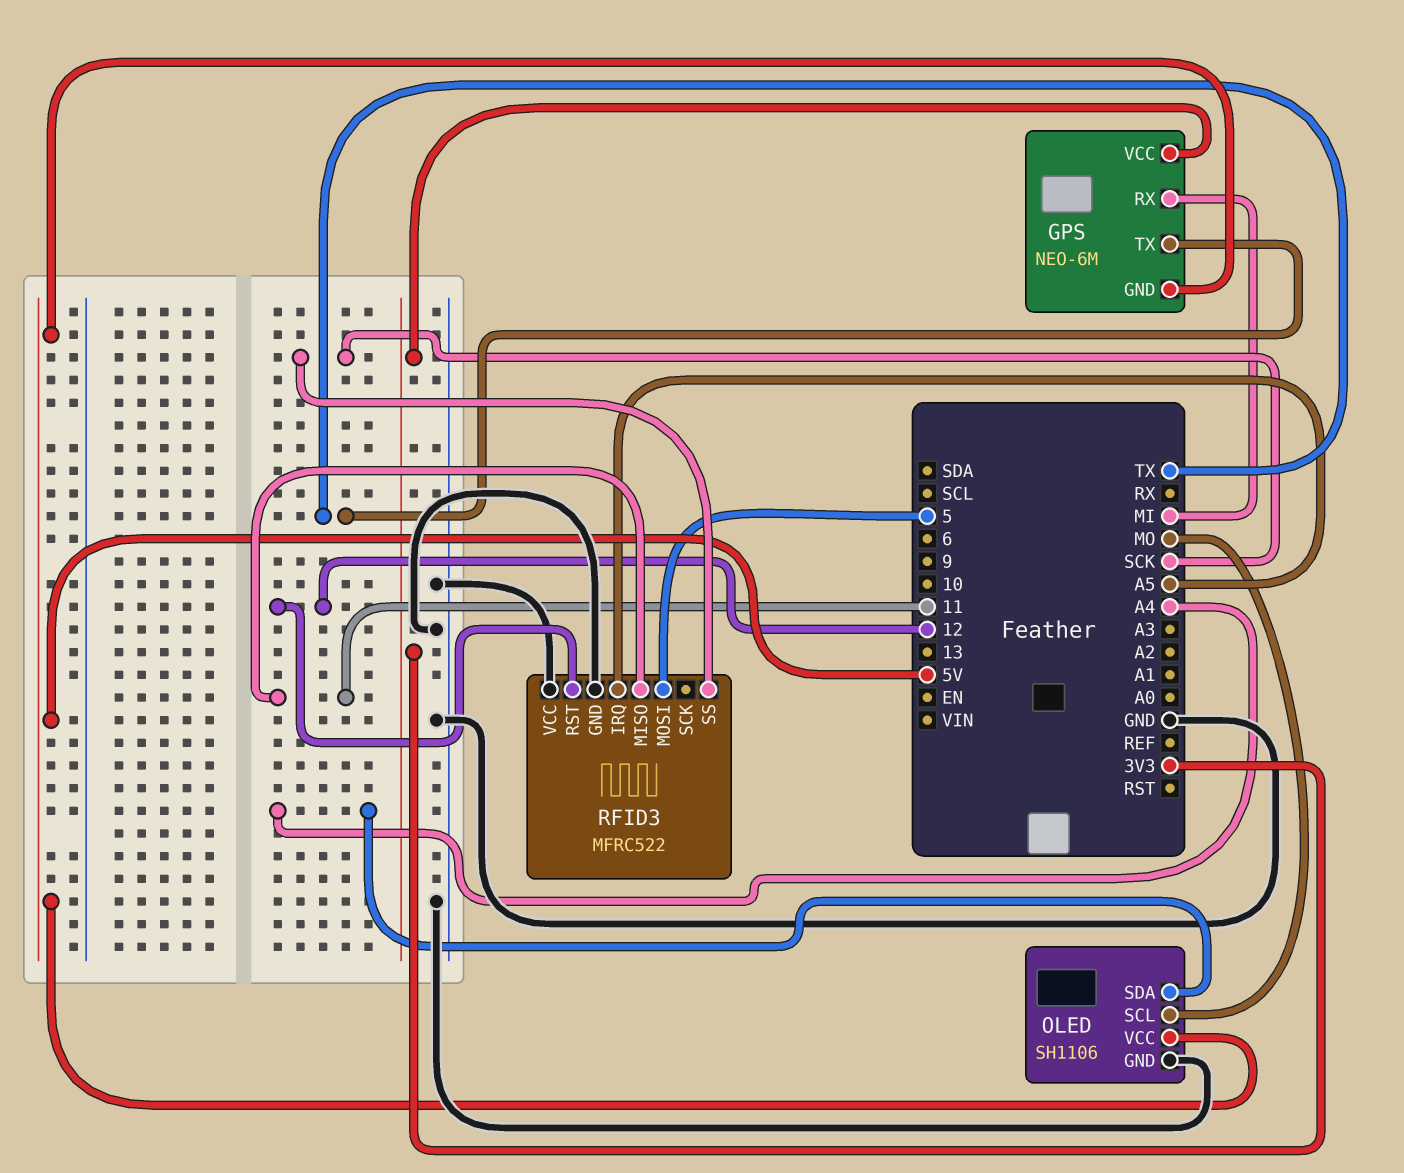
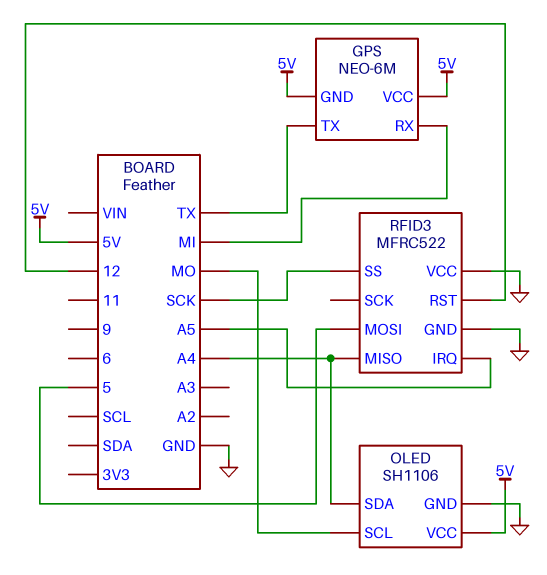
GPS pin VCC: 3V3 -> 5V
RFID3 pin MISO: 11 -> A4

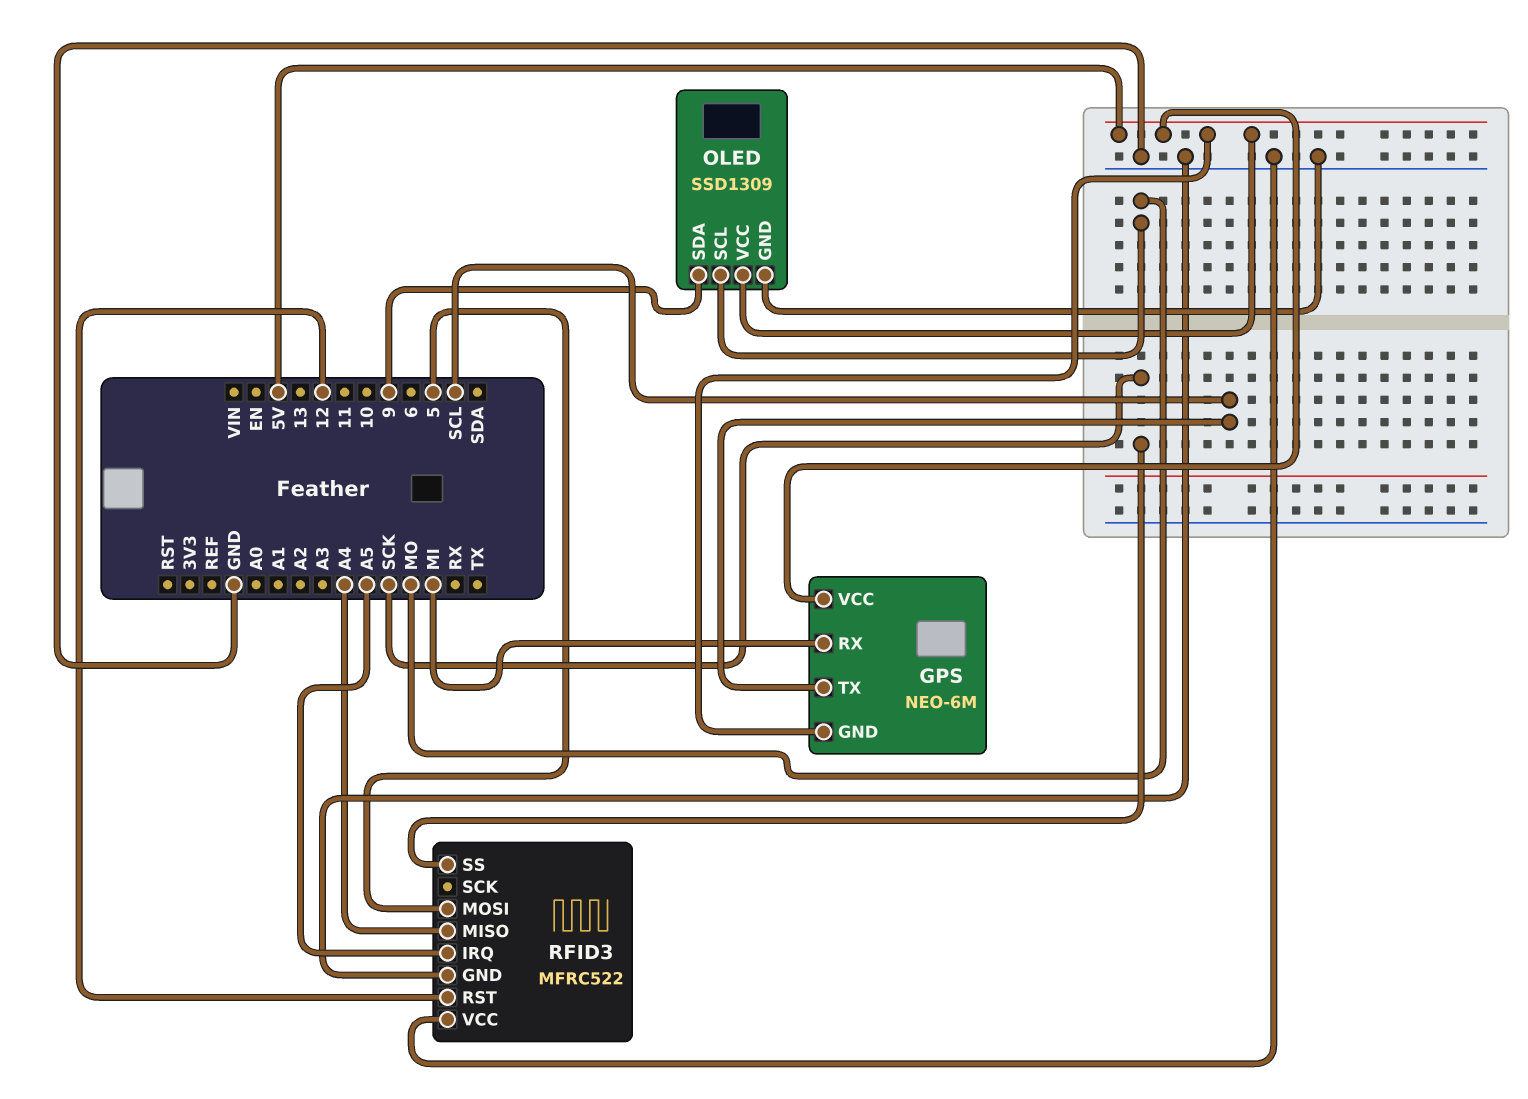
GPS pin TX: TX -> SCL
OLED: SH1106 -> SSD1309
OLED pin SDA: A4 -> 9

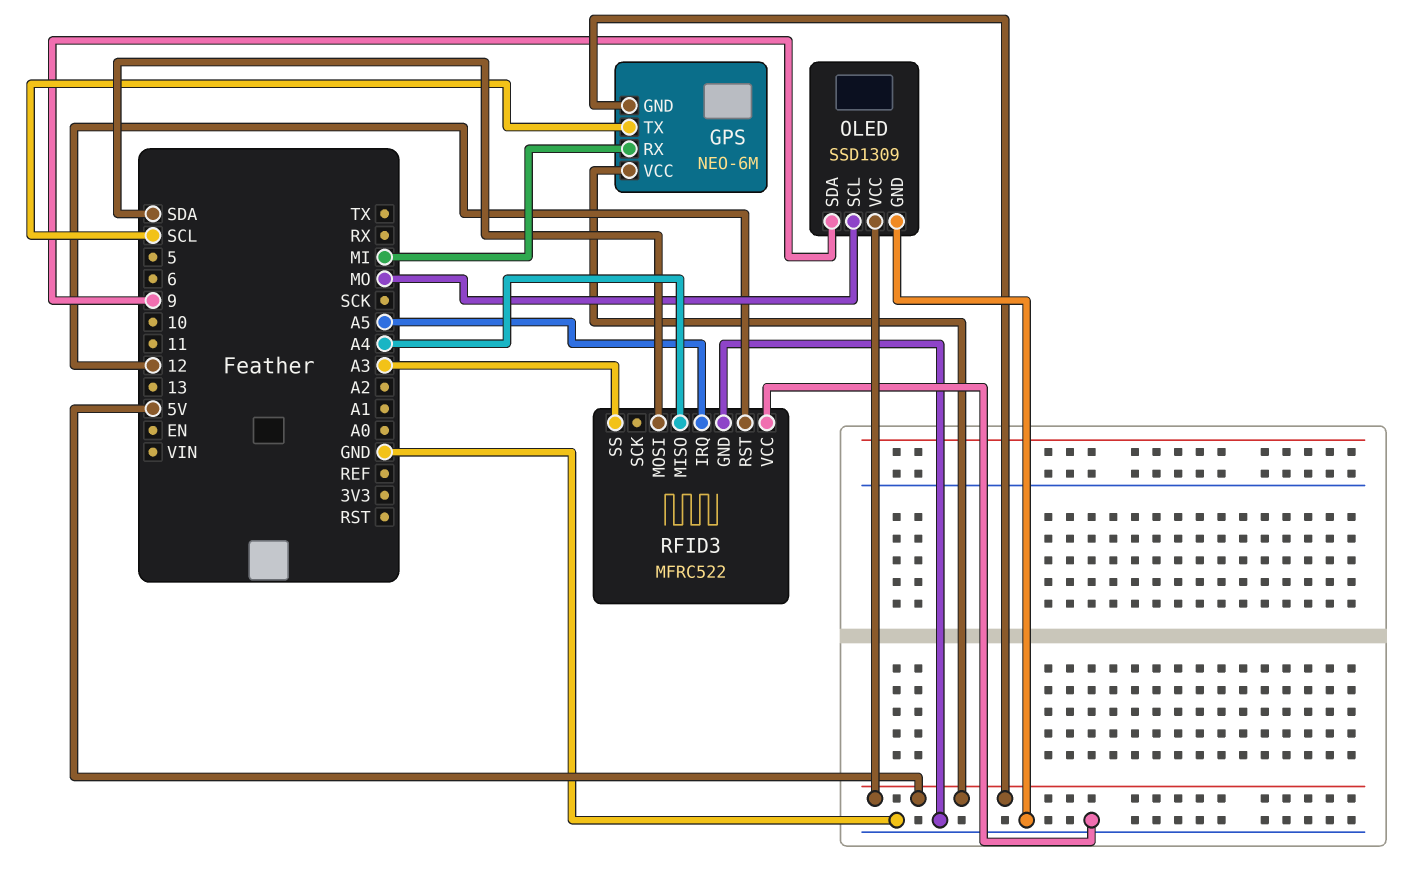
RFID3 pin MOSI: 5 -> SDA
RFID3 pin SS: SCK -> A3

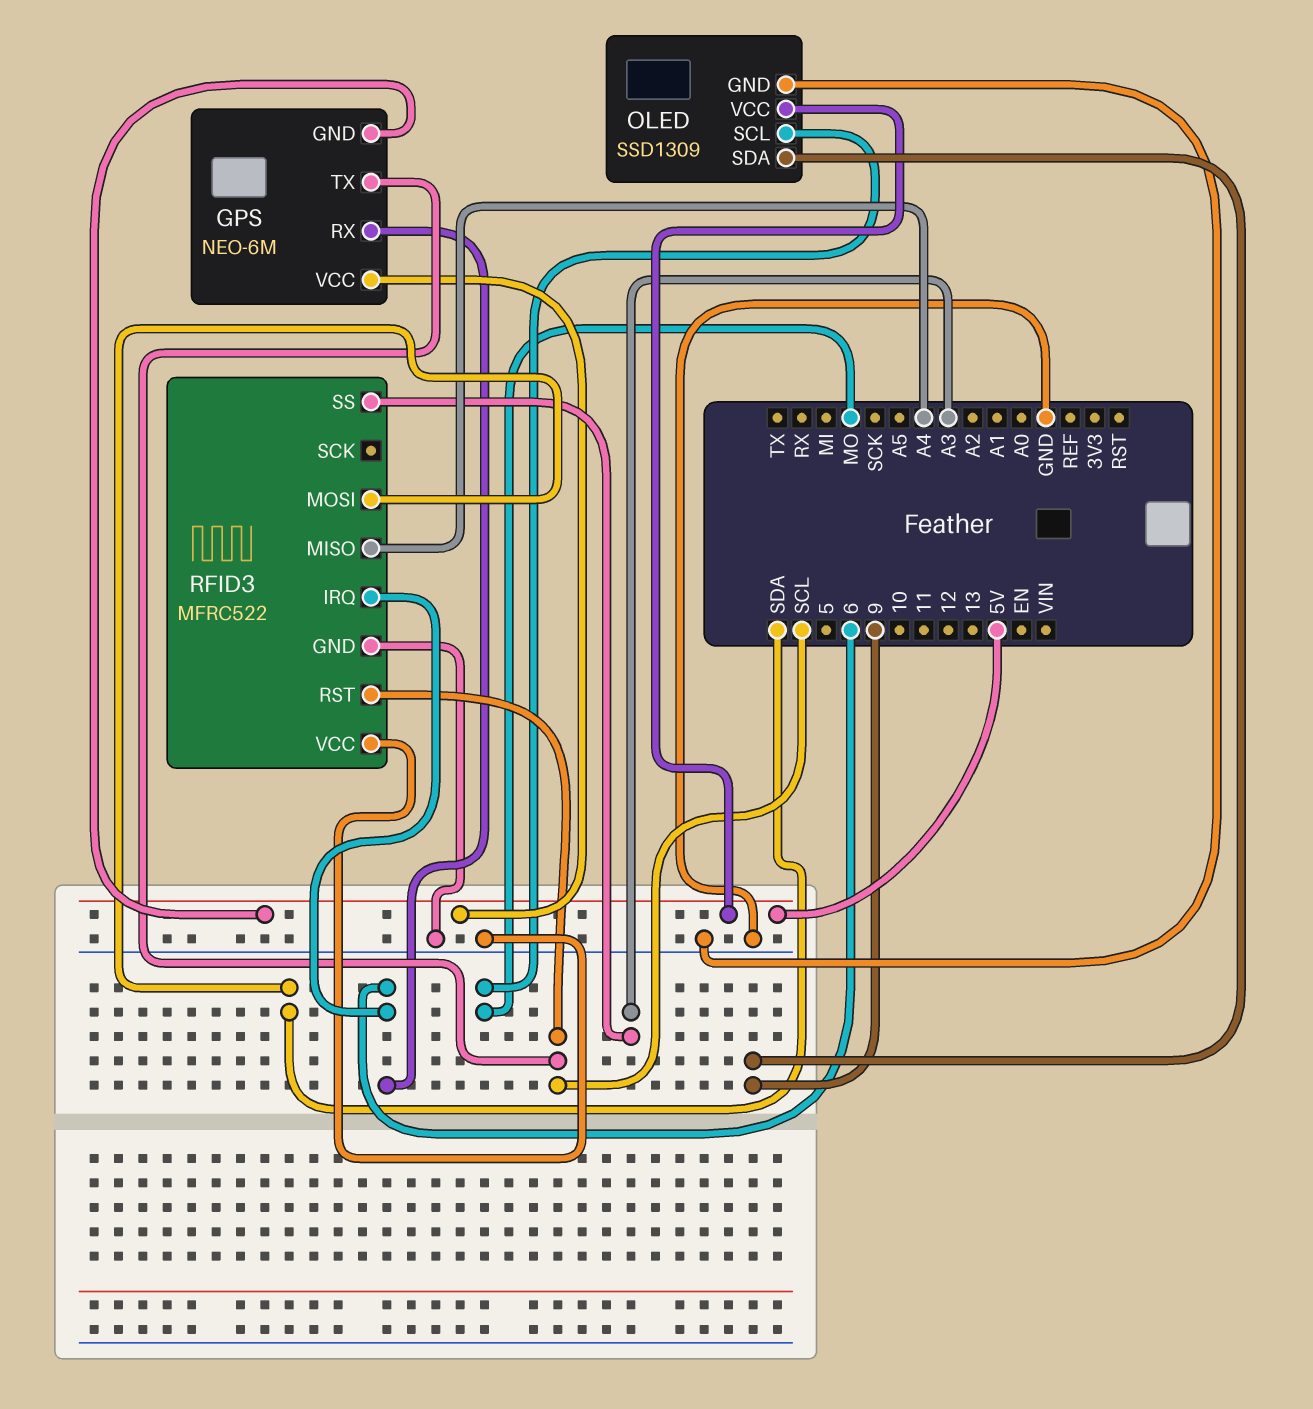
GPS pin RX: MI -> 6
RFID3 pin IRQ: A5 -> 6
RFID3 pin RST: 12 -> SCL

